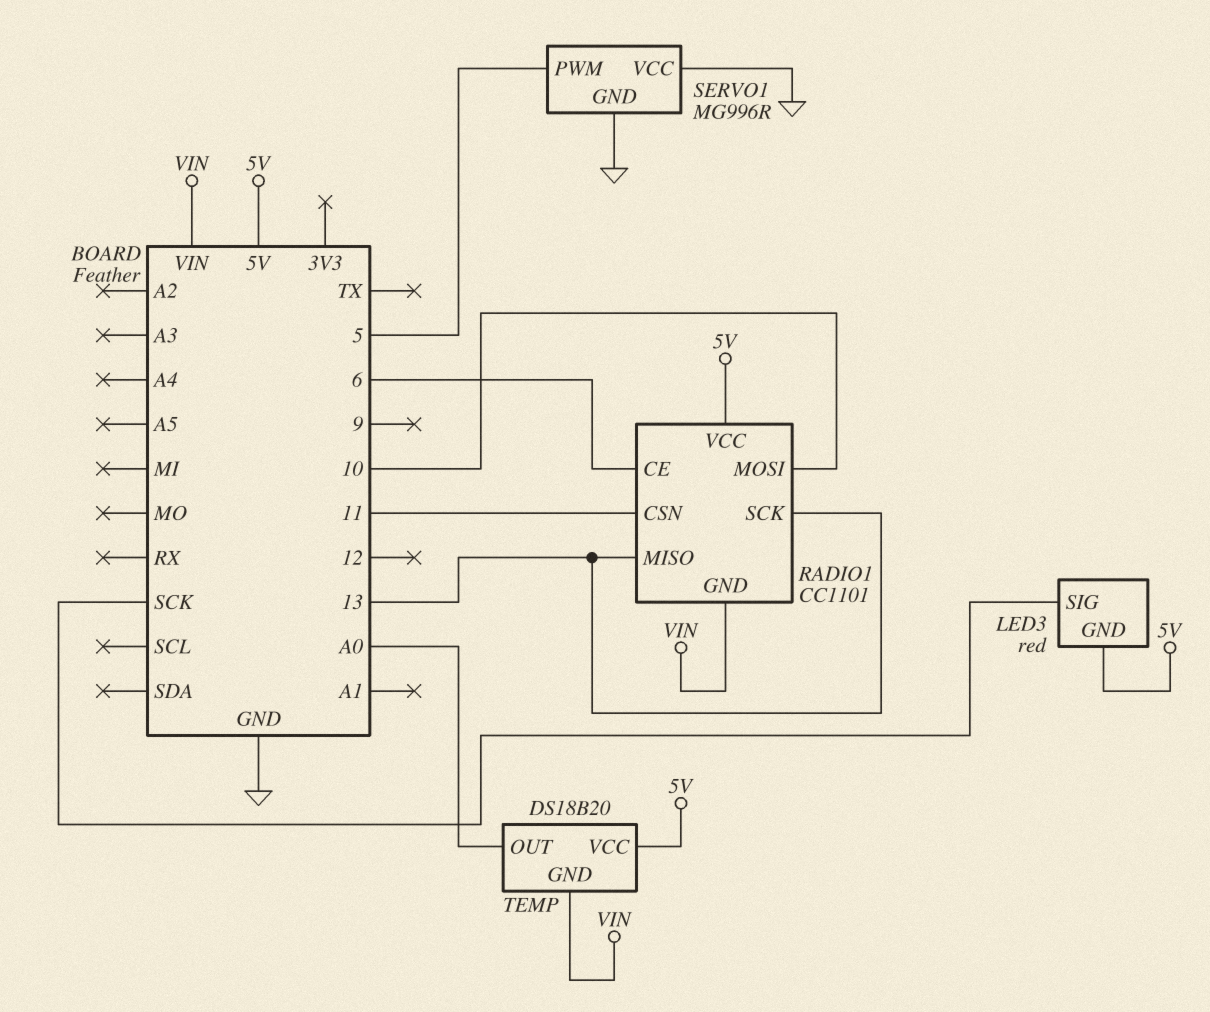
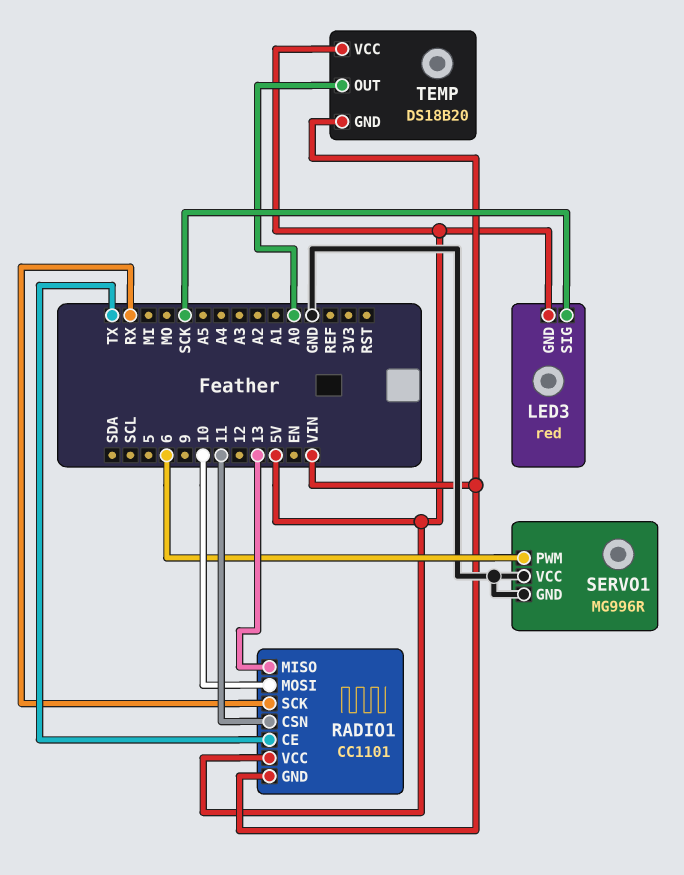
RADIO1 pin CE: 6 -> TX
RADIO1 pin SCK: 13 -> RX
SERVO1 pin PWM: 5 -> 6

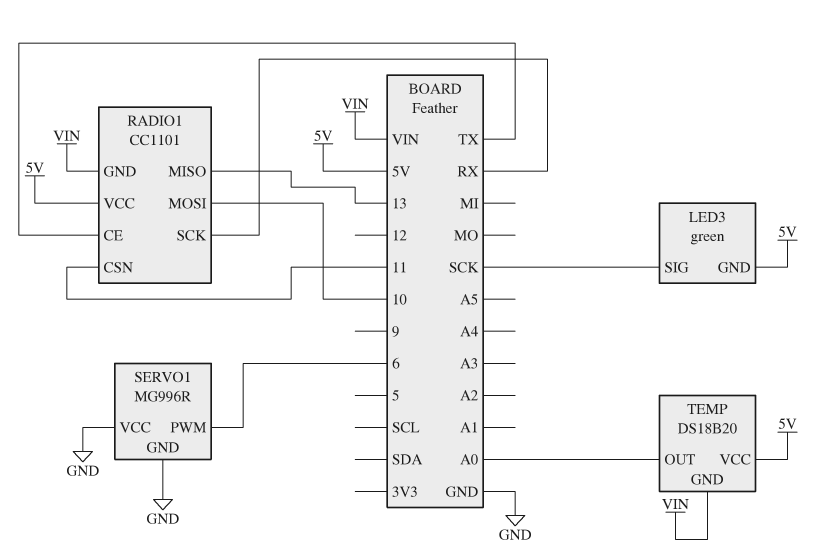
LED3: red -> green

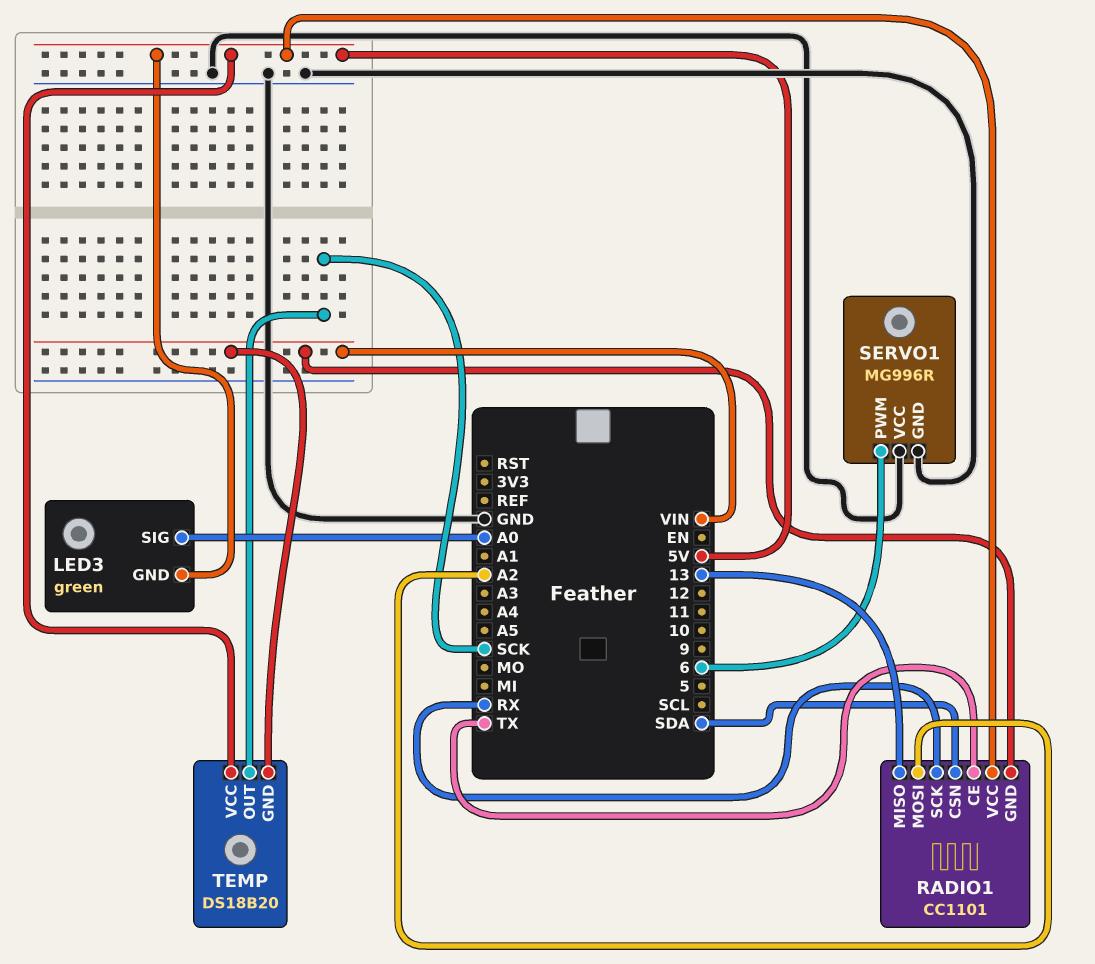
LED3 pin SIG: SCK -> A0
RADIO1 pin CSN: 11 -> SDA
RADIO1 pin MOSI: 10 -> A2
TEMP pin OUT: A0 -> SCK

